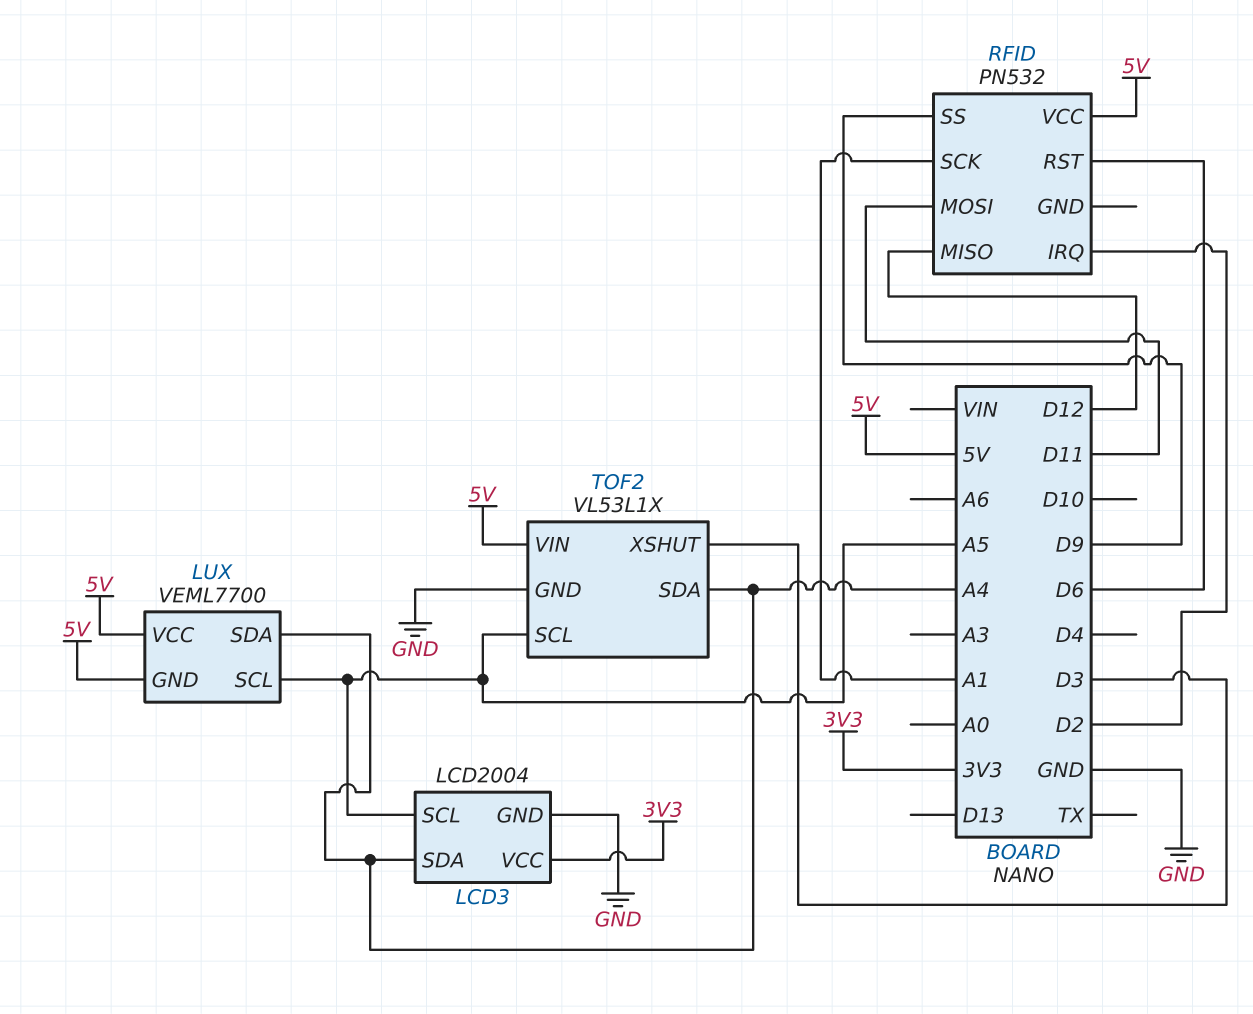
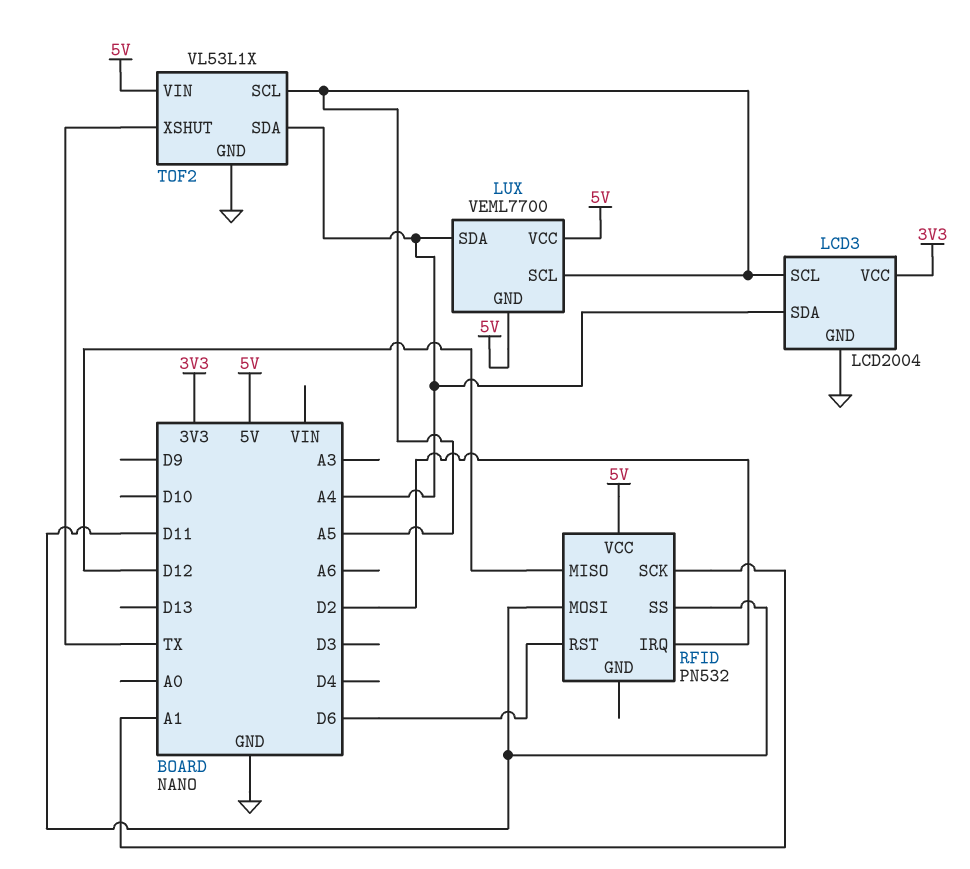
RFID pin SS: D9 -> D11
TOF2 pin XSHUT: D3 -> TX

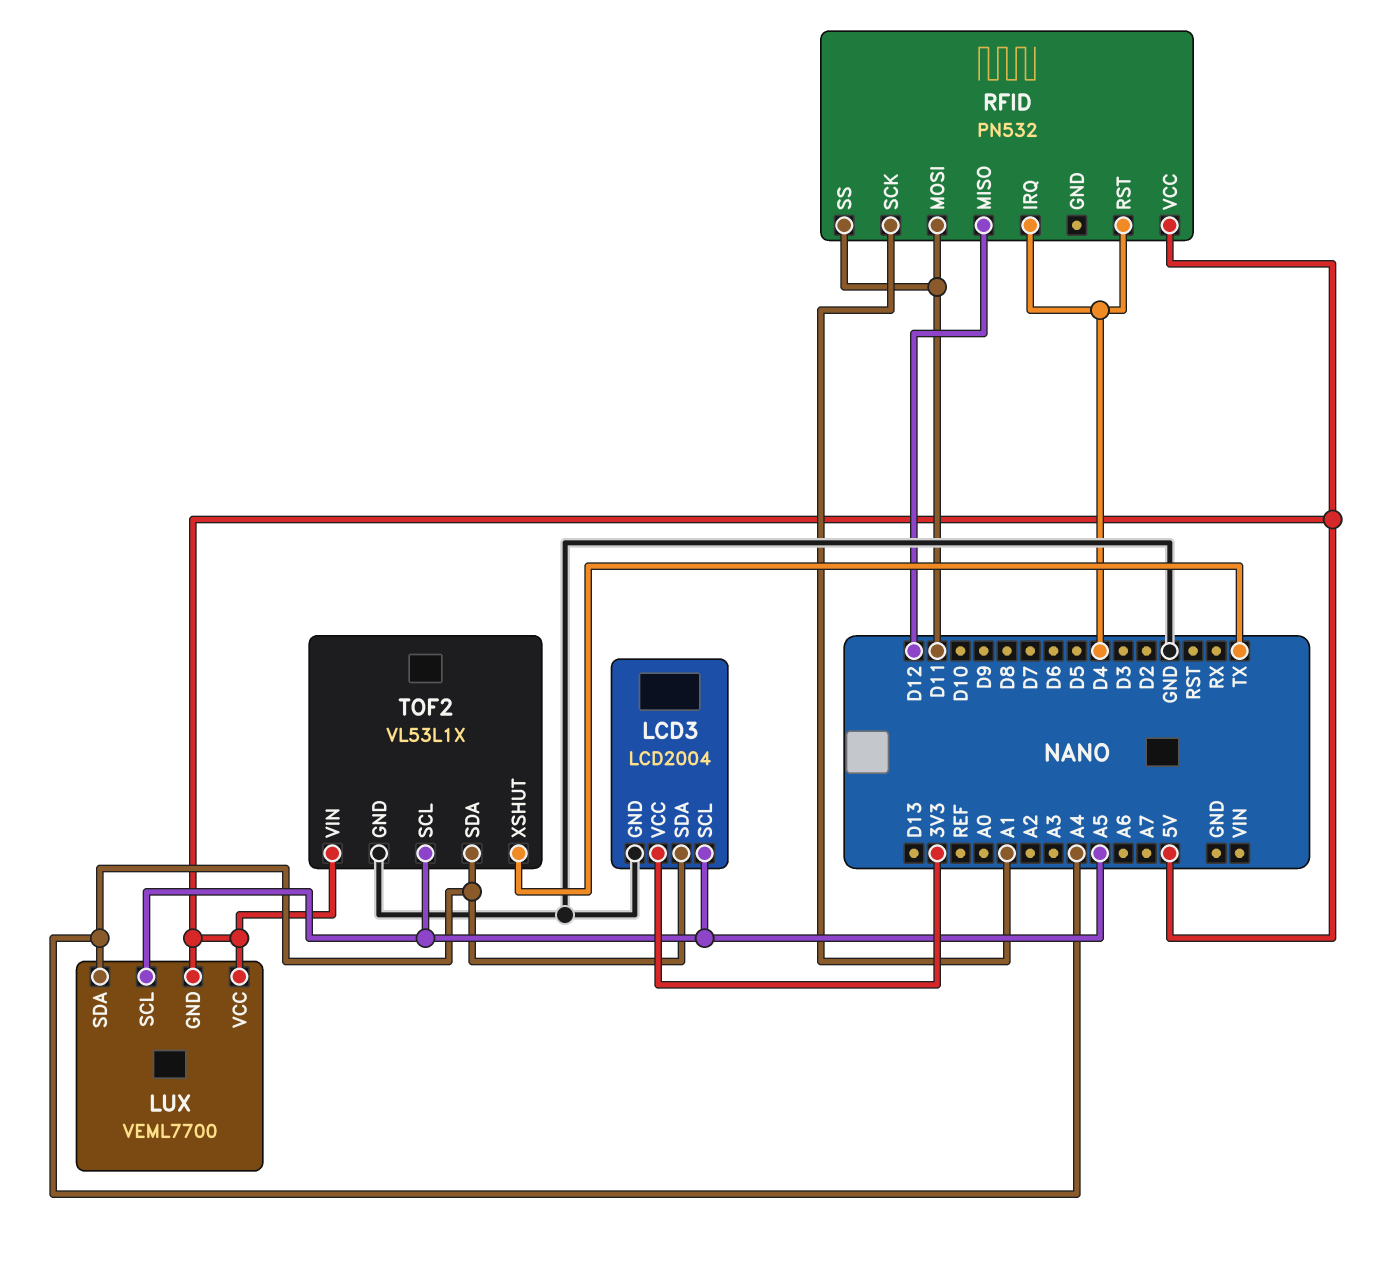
RFID pin IRQ: D2 -> D4
RFID pin RST: D6 -> D4

